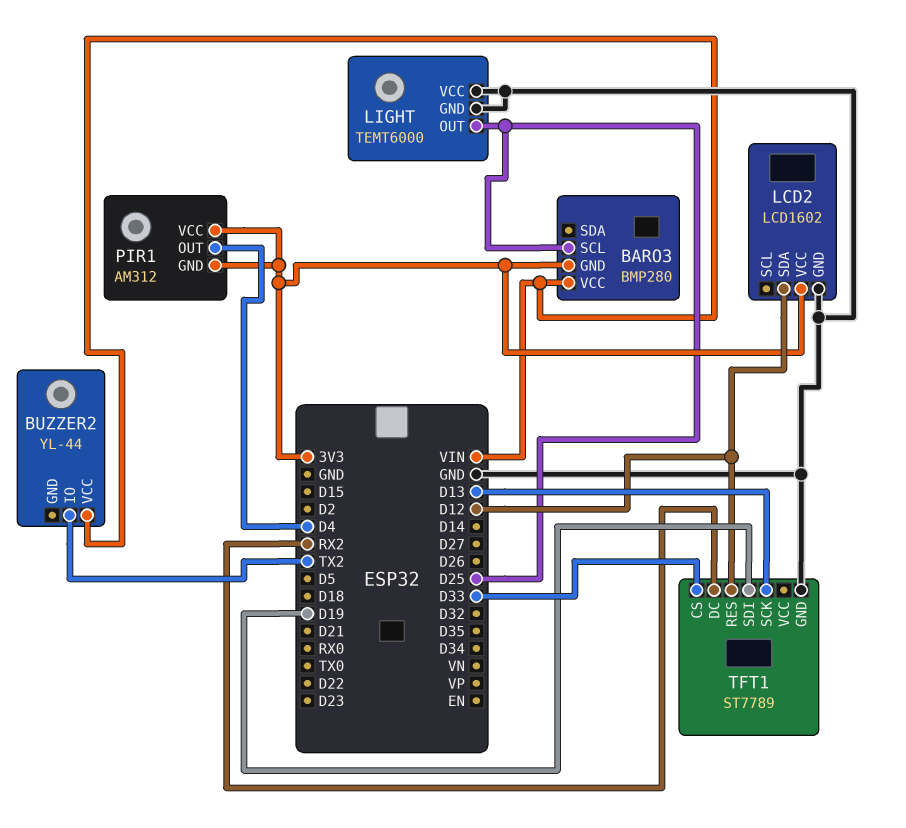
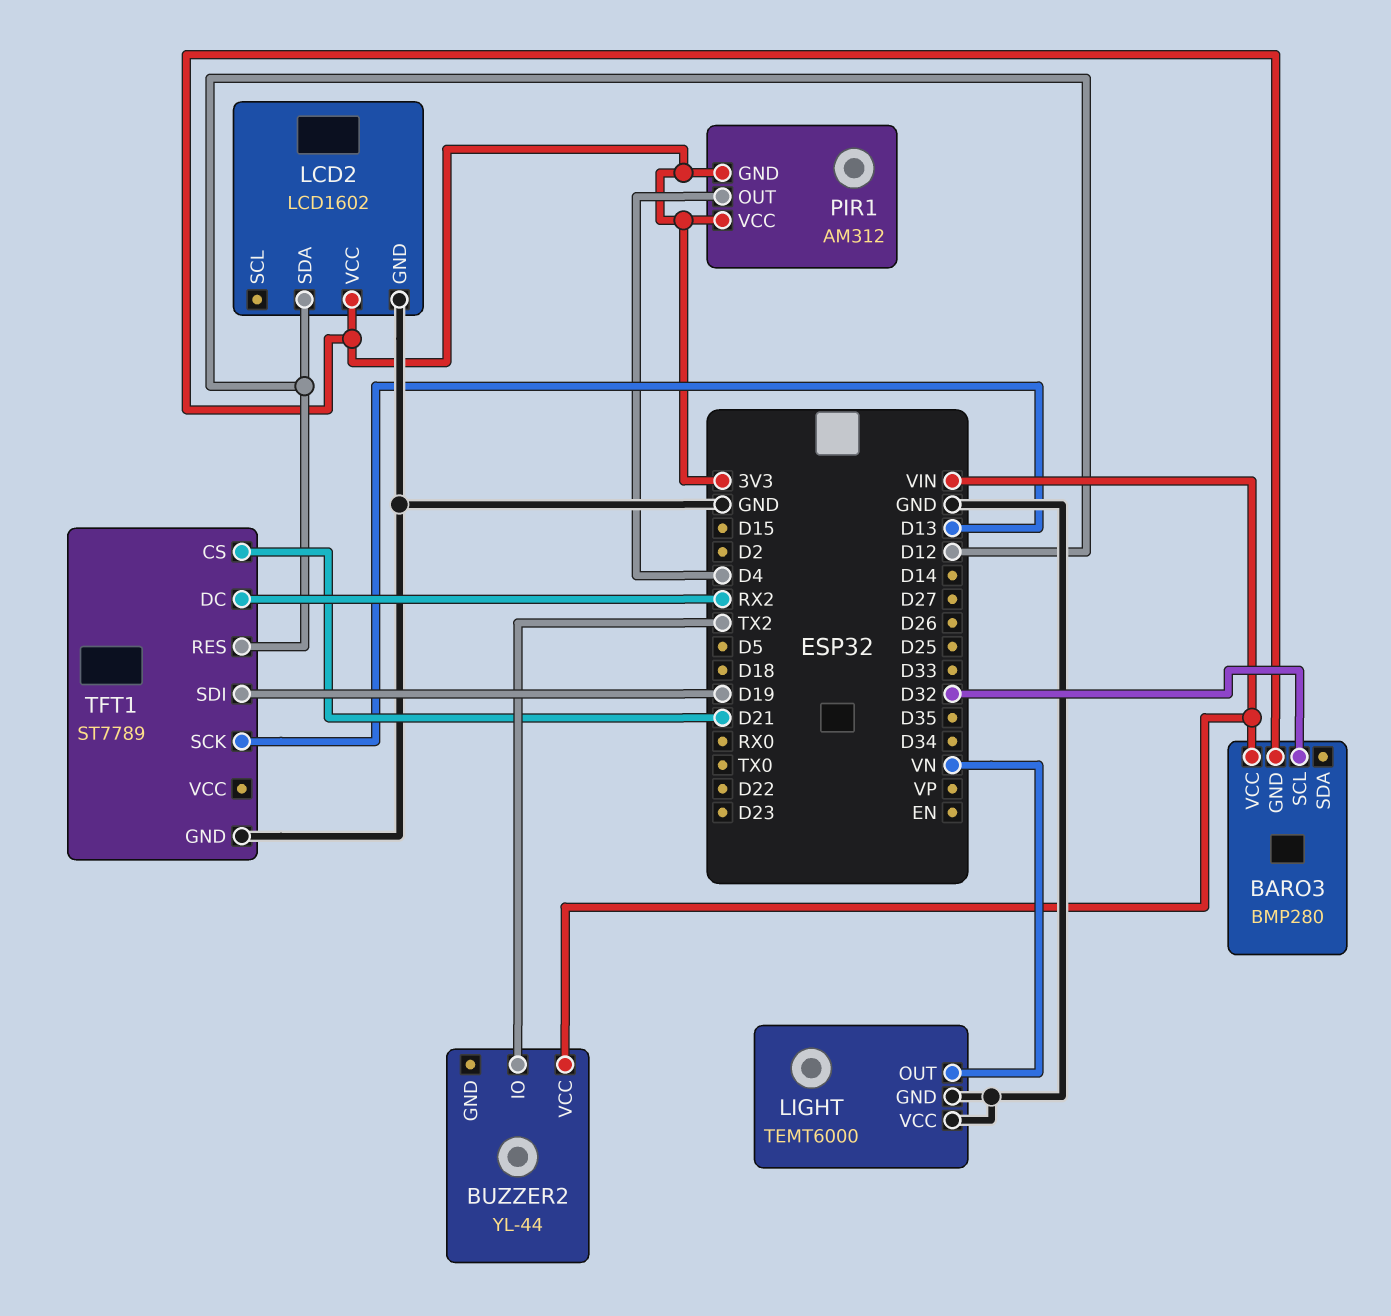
BARO3 pin SCL: D25 -> D32
LIGHT pin OUT: D25 -> VN
TFT1 pin CS: D33 -> D21

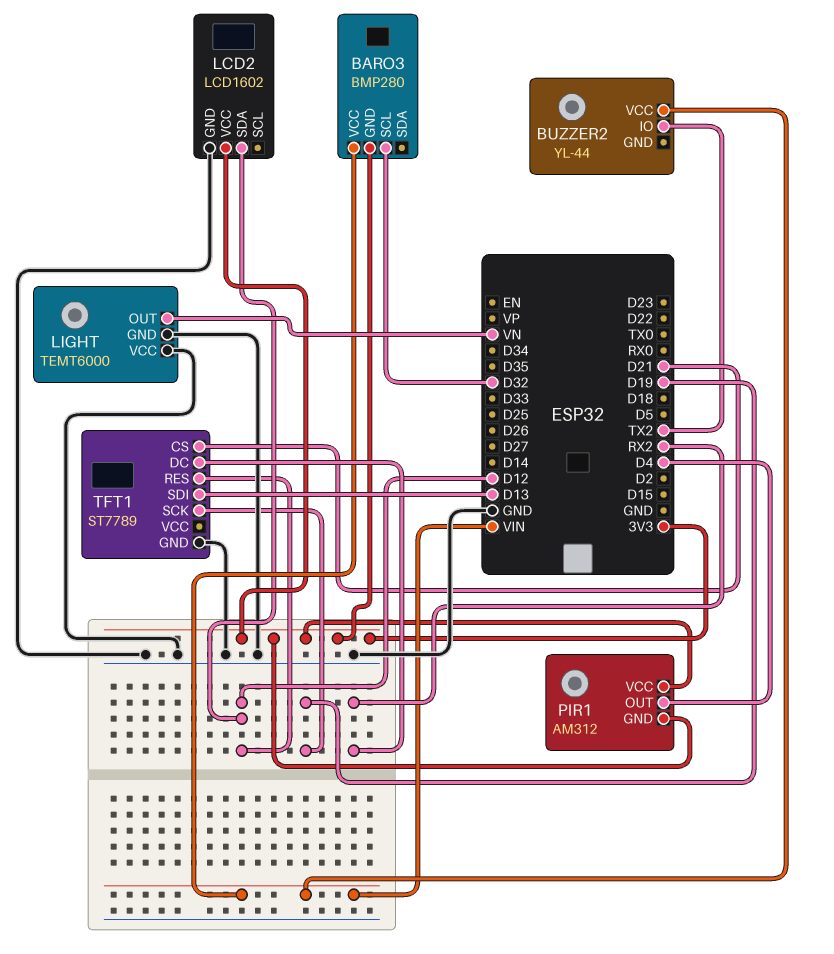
TFT1 pin SCK: D13 -> D19
TFT1 pin SDI: D19 -> D13

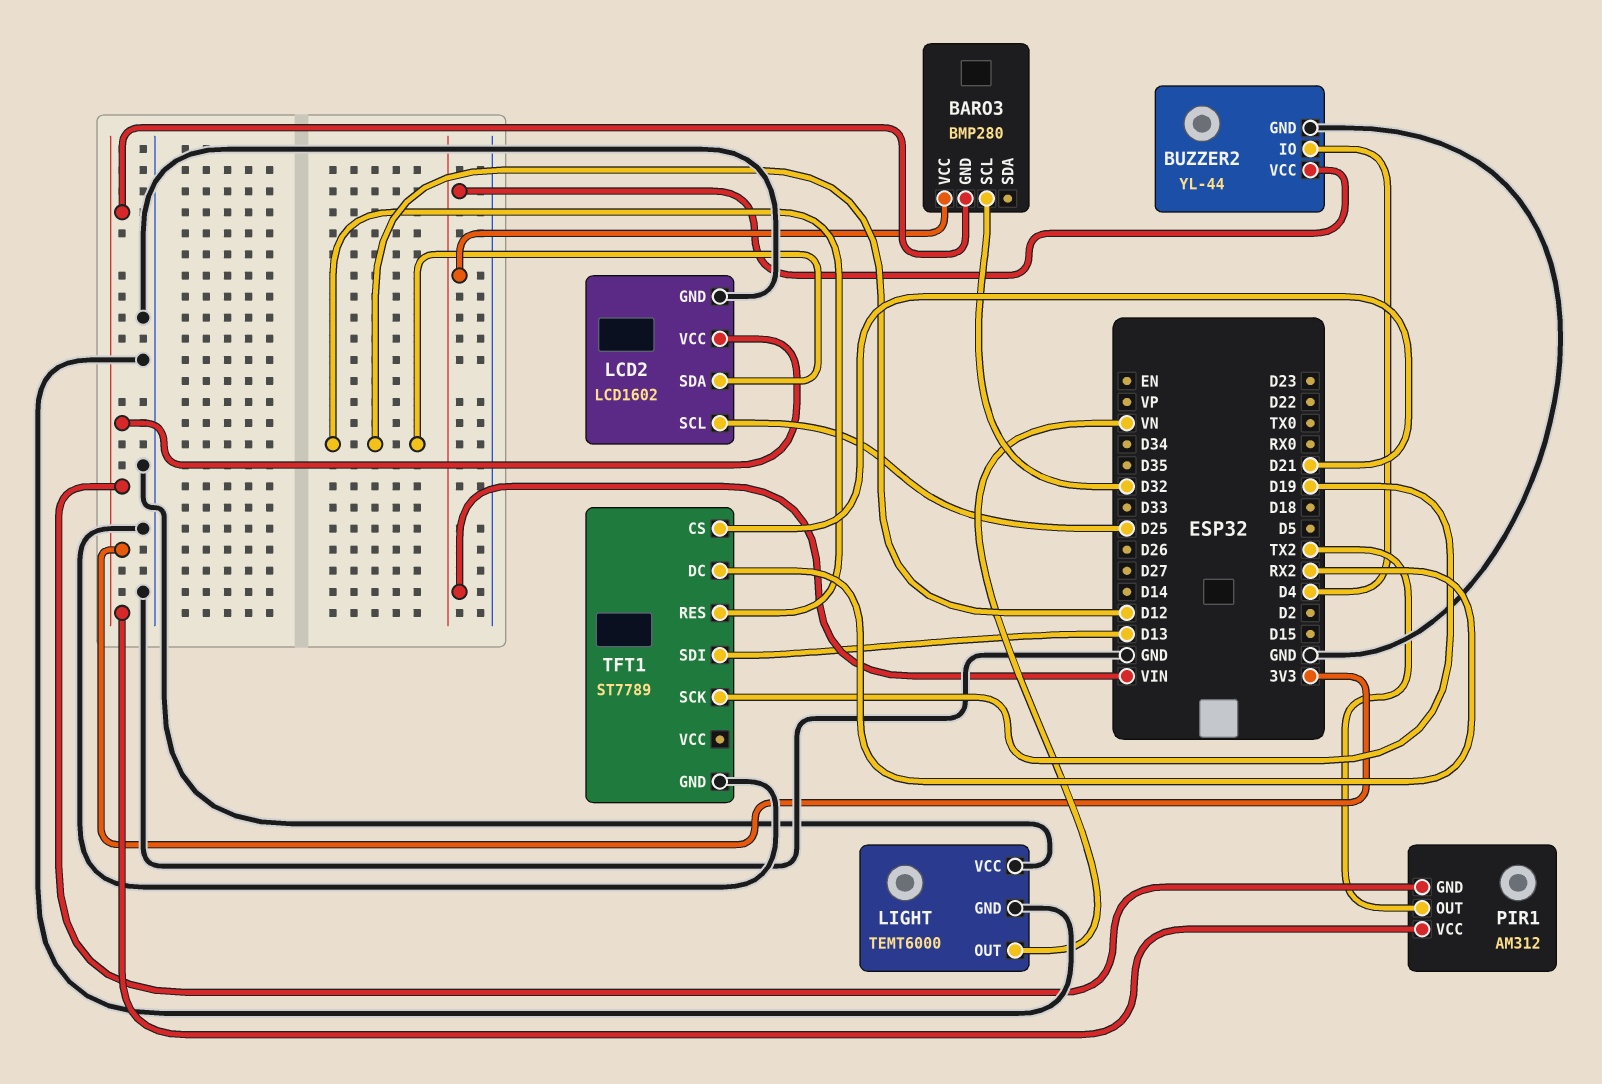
BUZZER2 pin GND: none -> GND
BUZZER2 pin IO: TX2 -> D4
LCD2 pin SCL: none -> D25
PIR1 pin OUT: D4 -> TX2

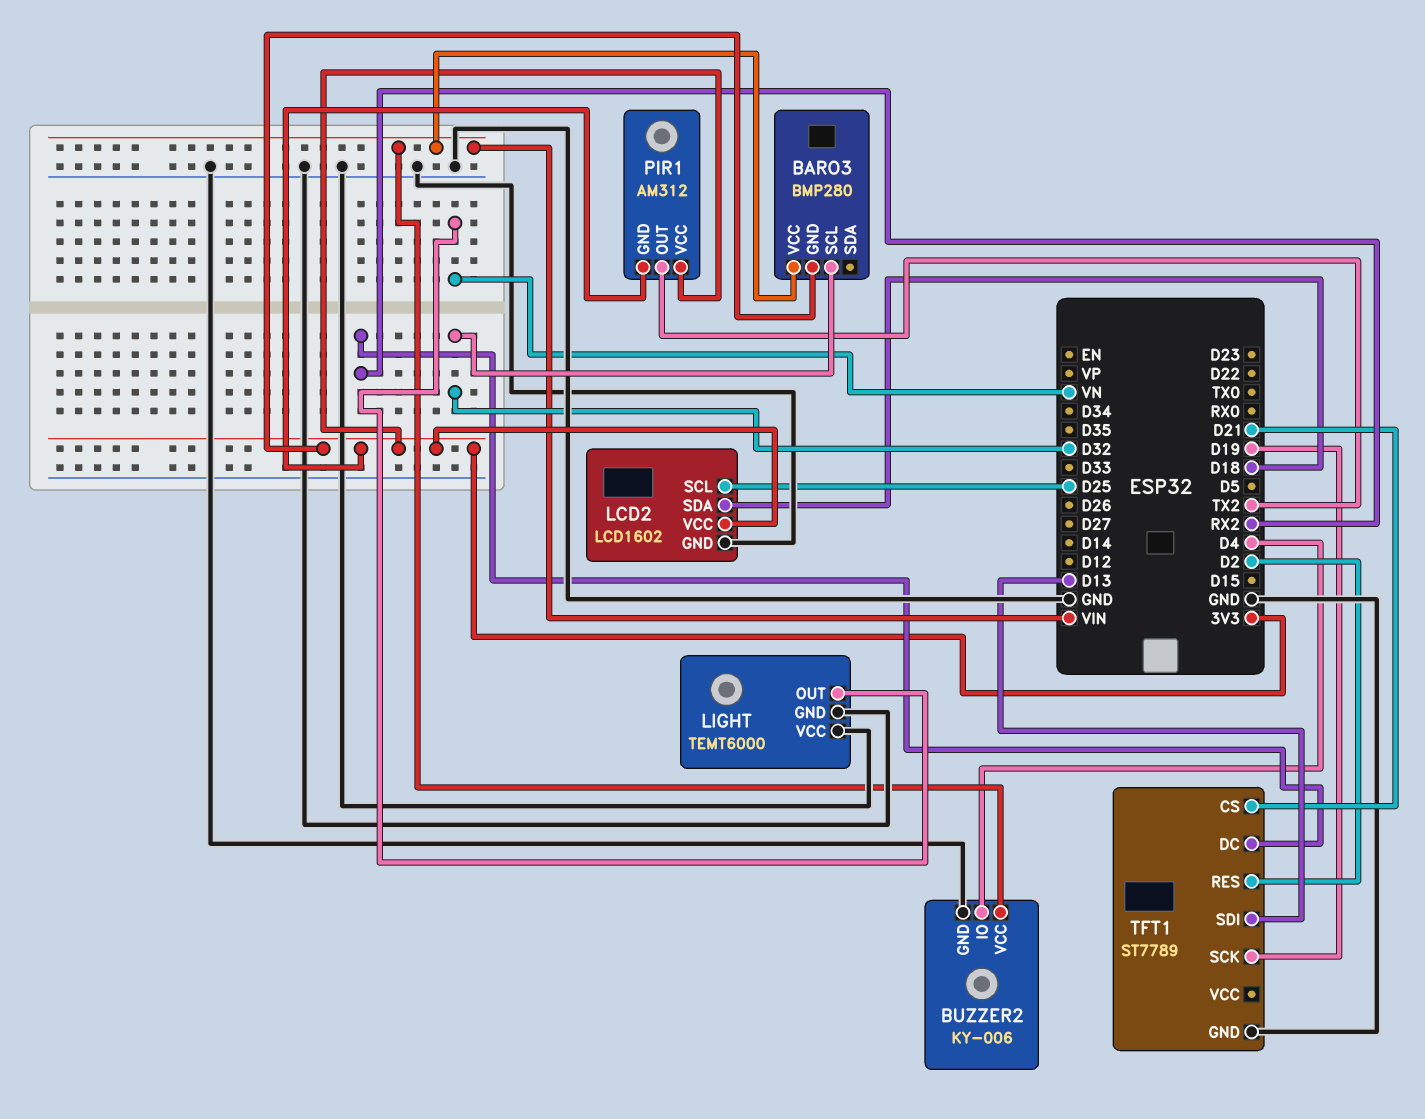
BUZZER2: YL-44 -> KY-006
LCD2 pin SDA: D12 -> D18
TFT1 pin RES: D12 -> D2

